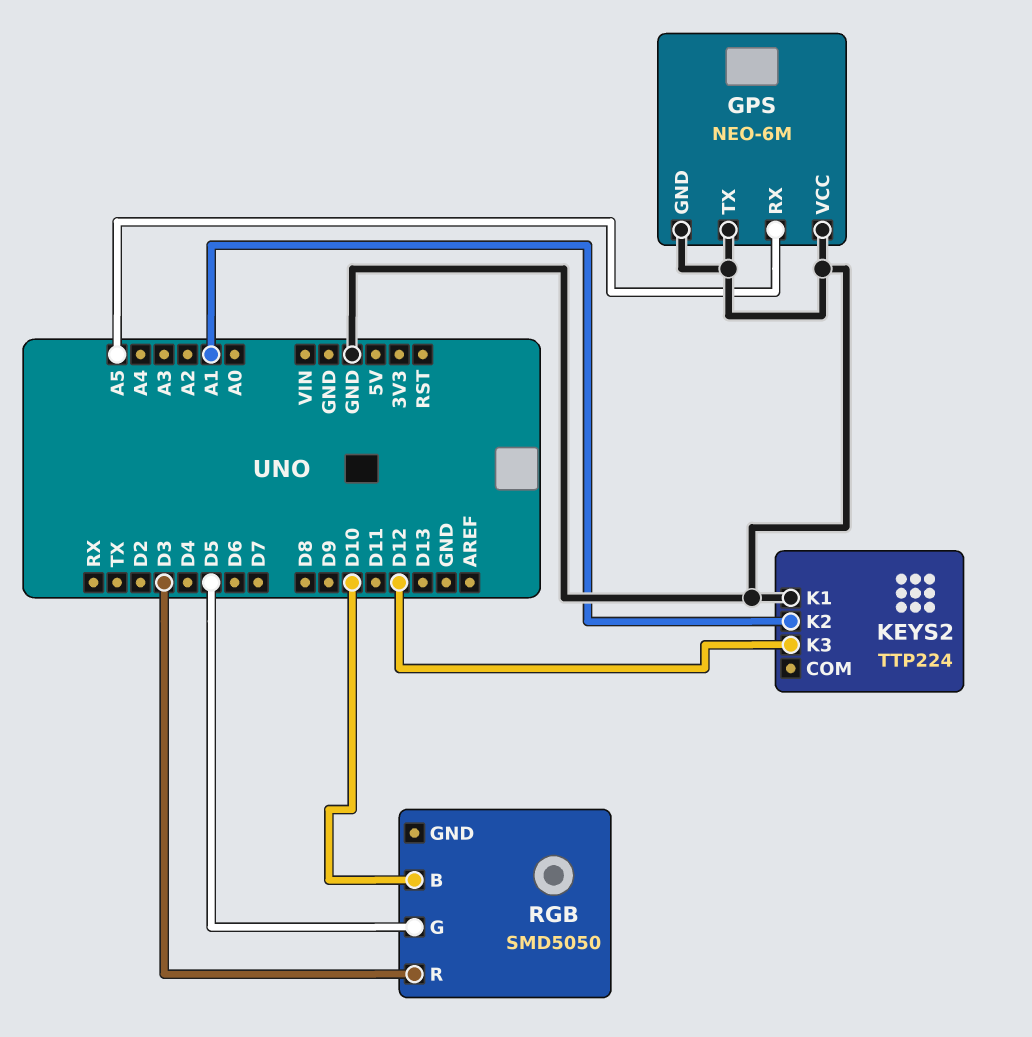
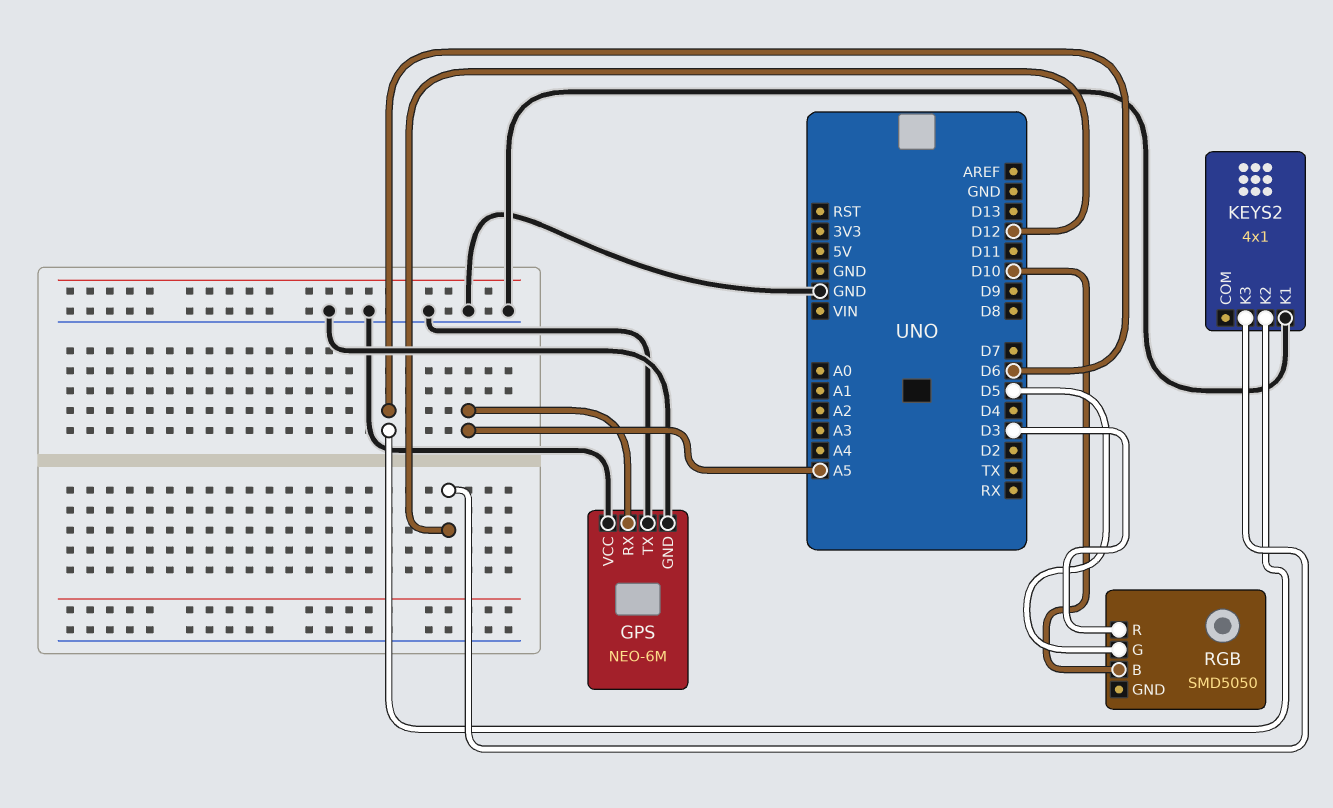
KEYS2: TTP224 -> 4x1
KEYS2 pin K2: A1 -> D6

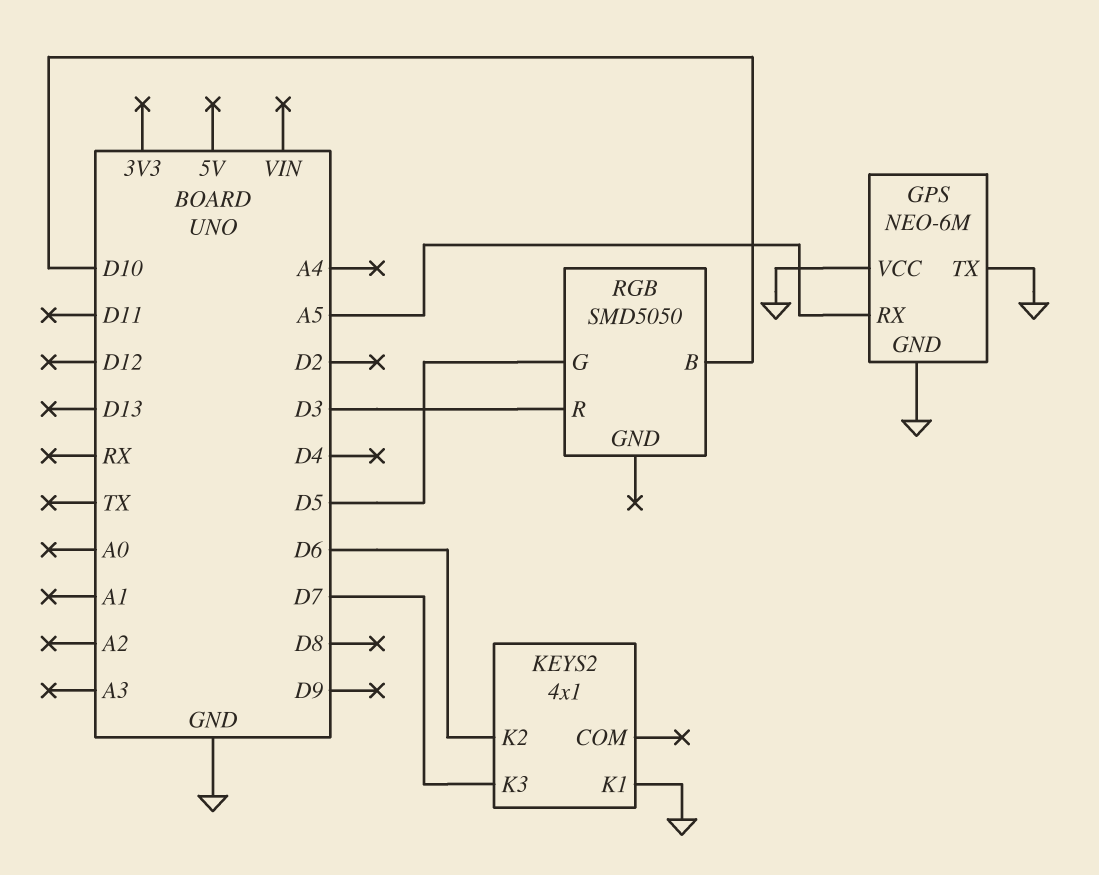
KEYS2 pin K3: D12 -> D7

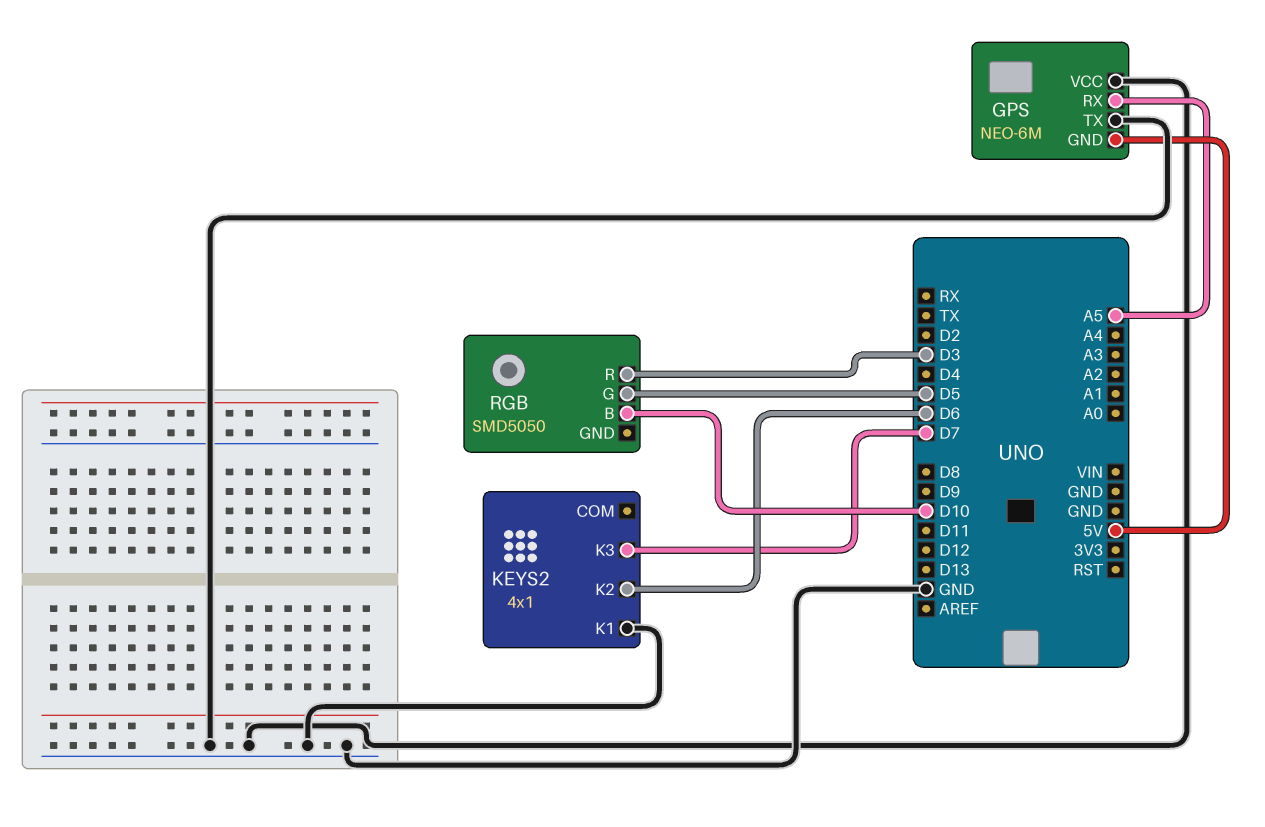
GPS pin GND: GND -> 5V

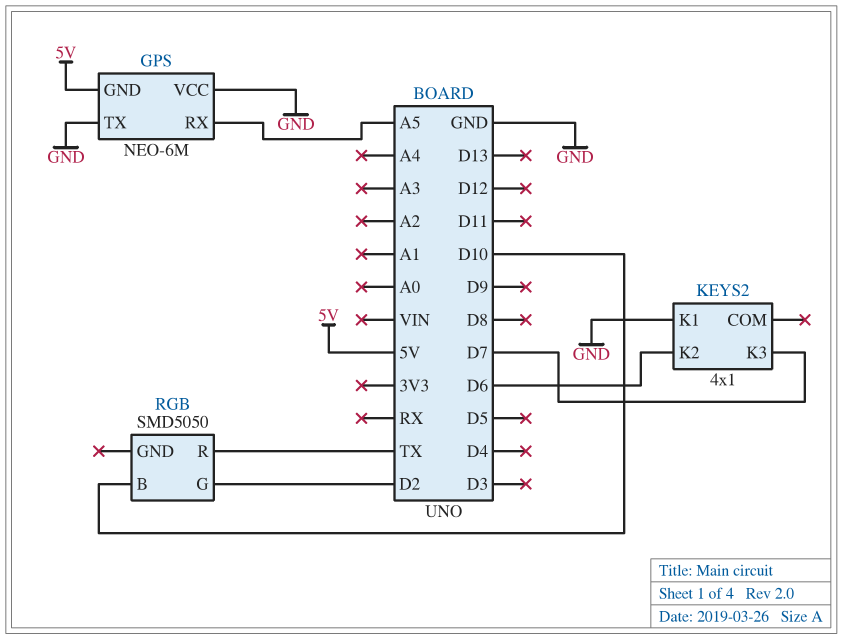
RGB pin G: D5 -> D2
RGB pin R: D3 -> TX

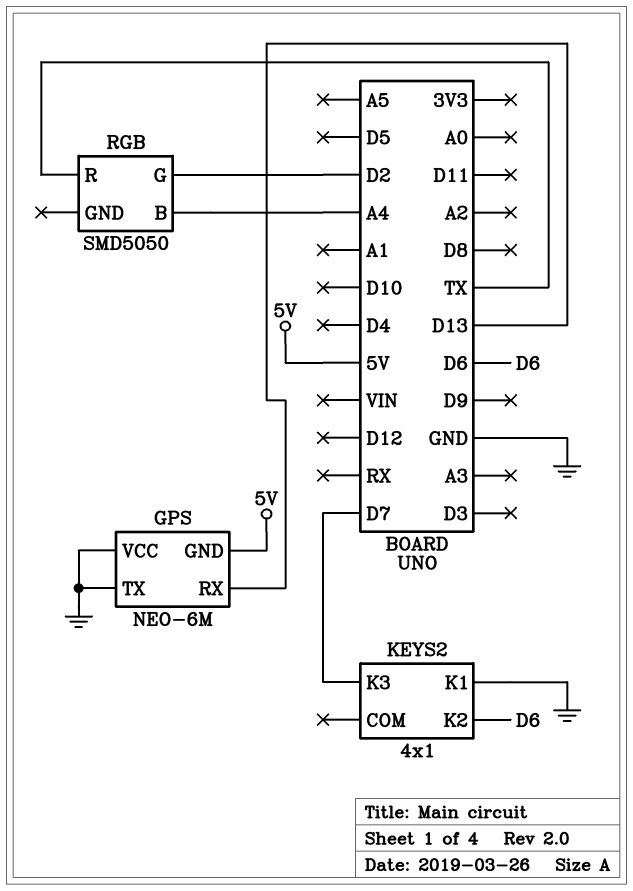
GPS pin RX: A5 -> D13
RGB pin B: D10 -> A4

